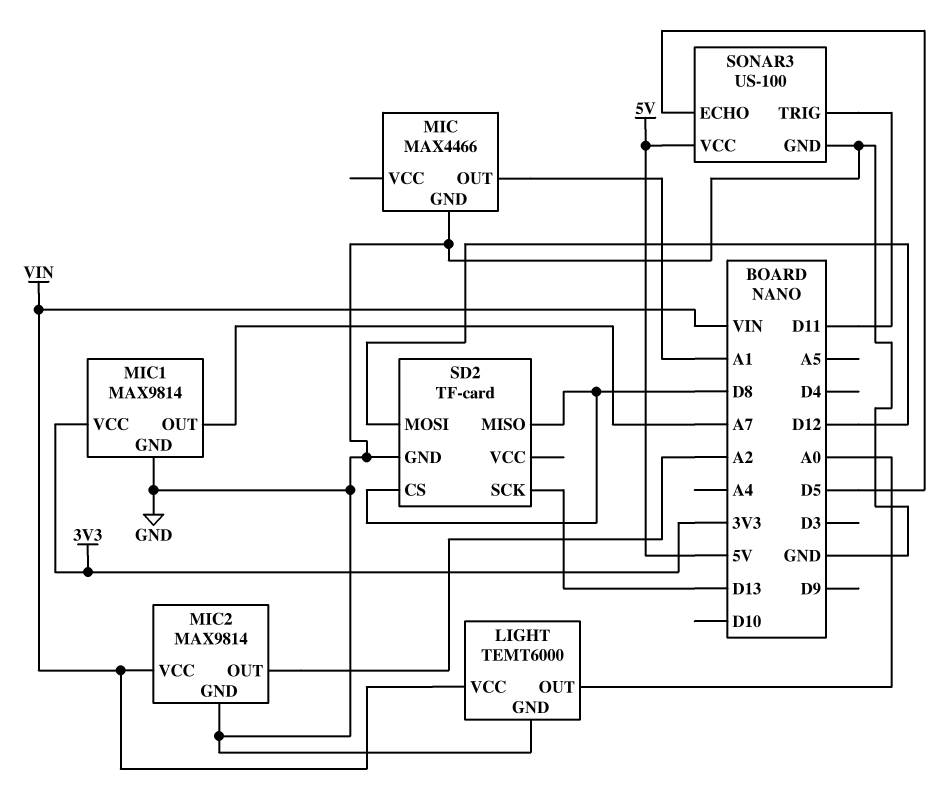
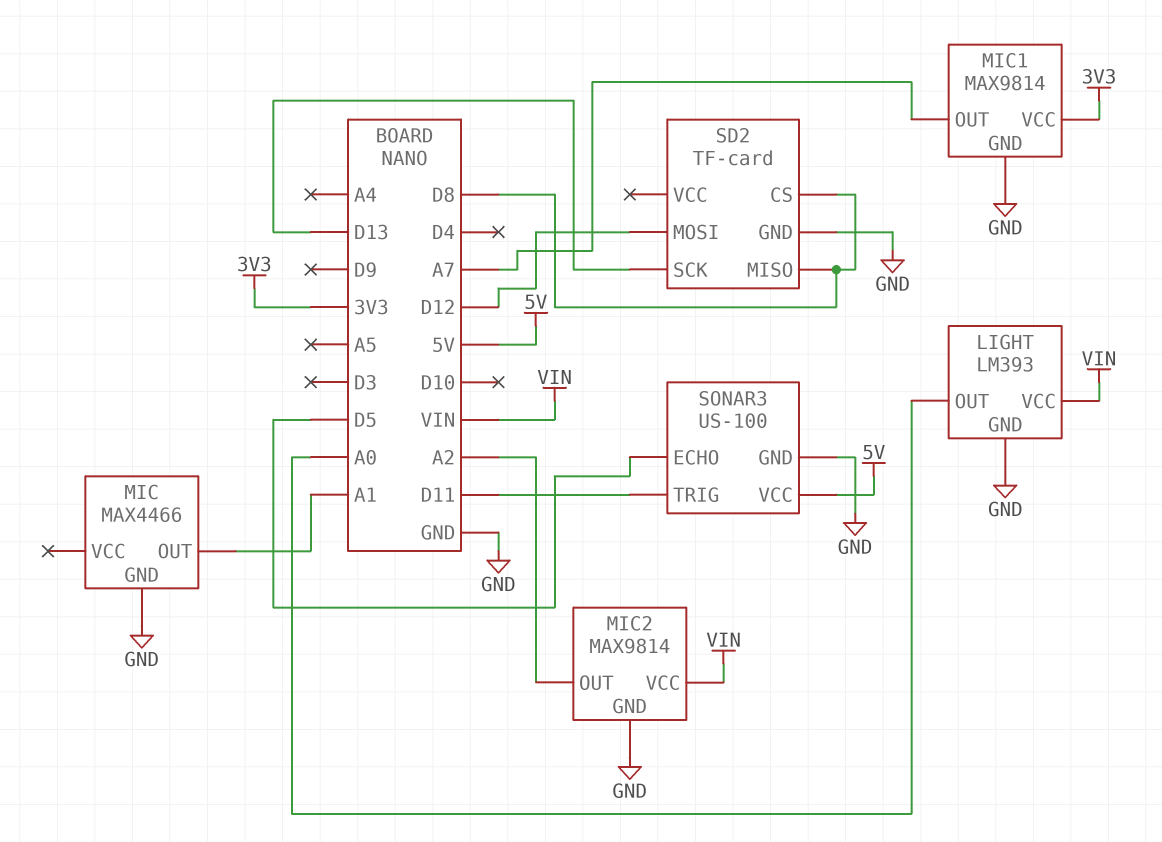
LIGHT: TEMT6000 -> LM393

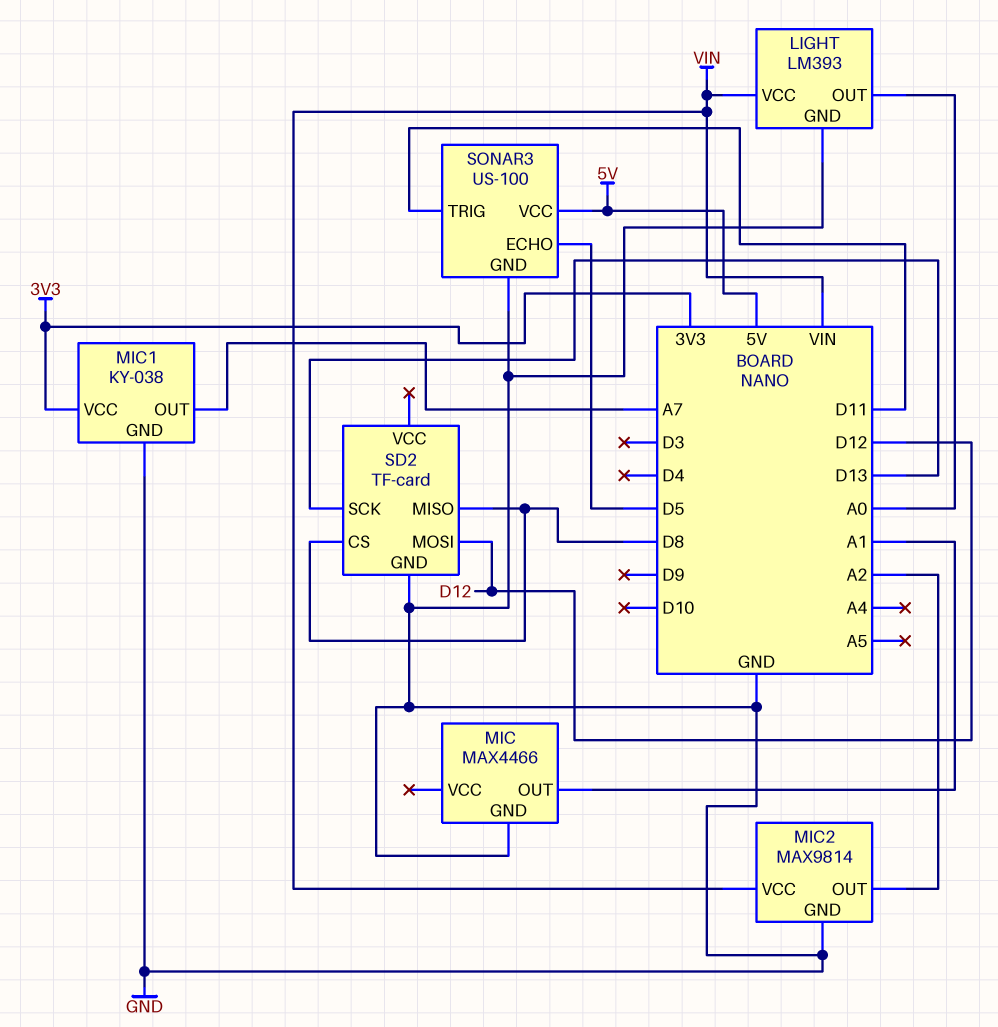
MIC1: MAX9814 -> KY-038

